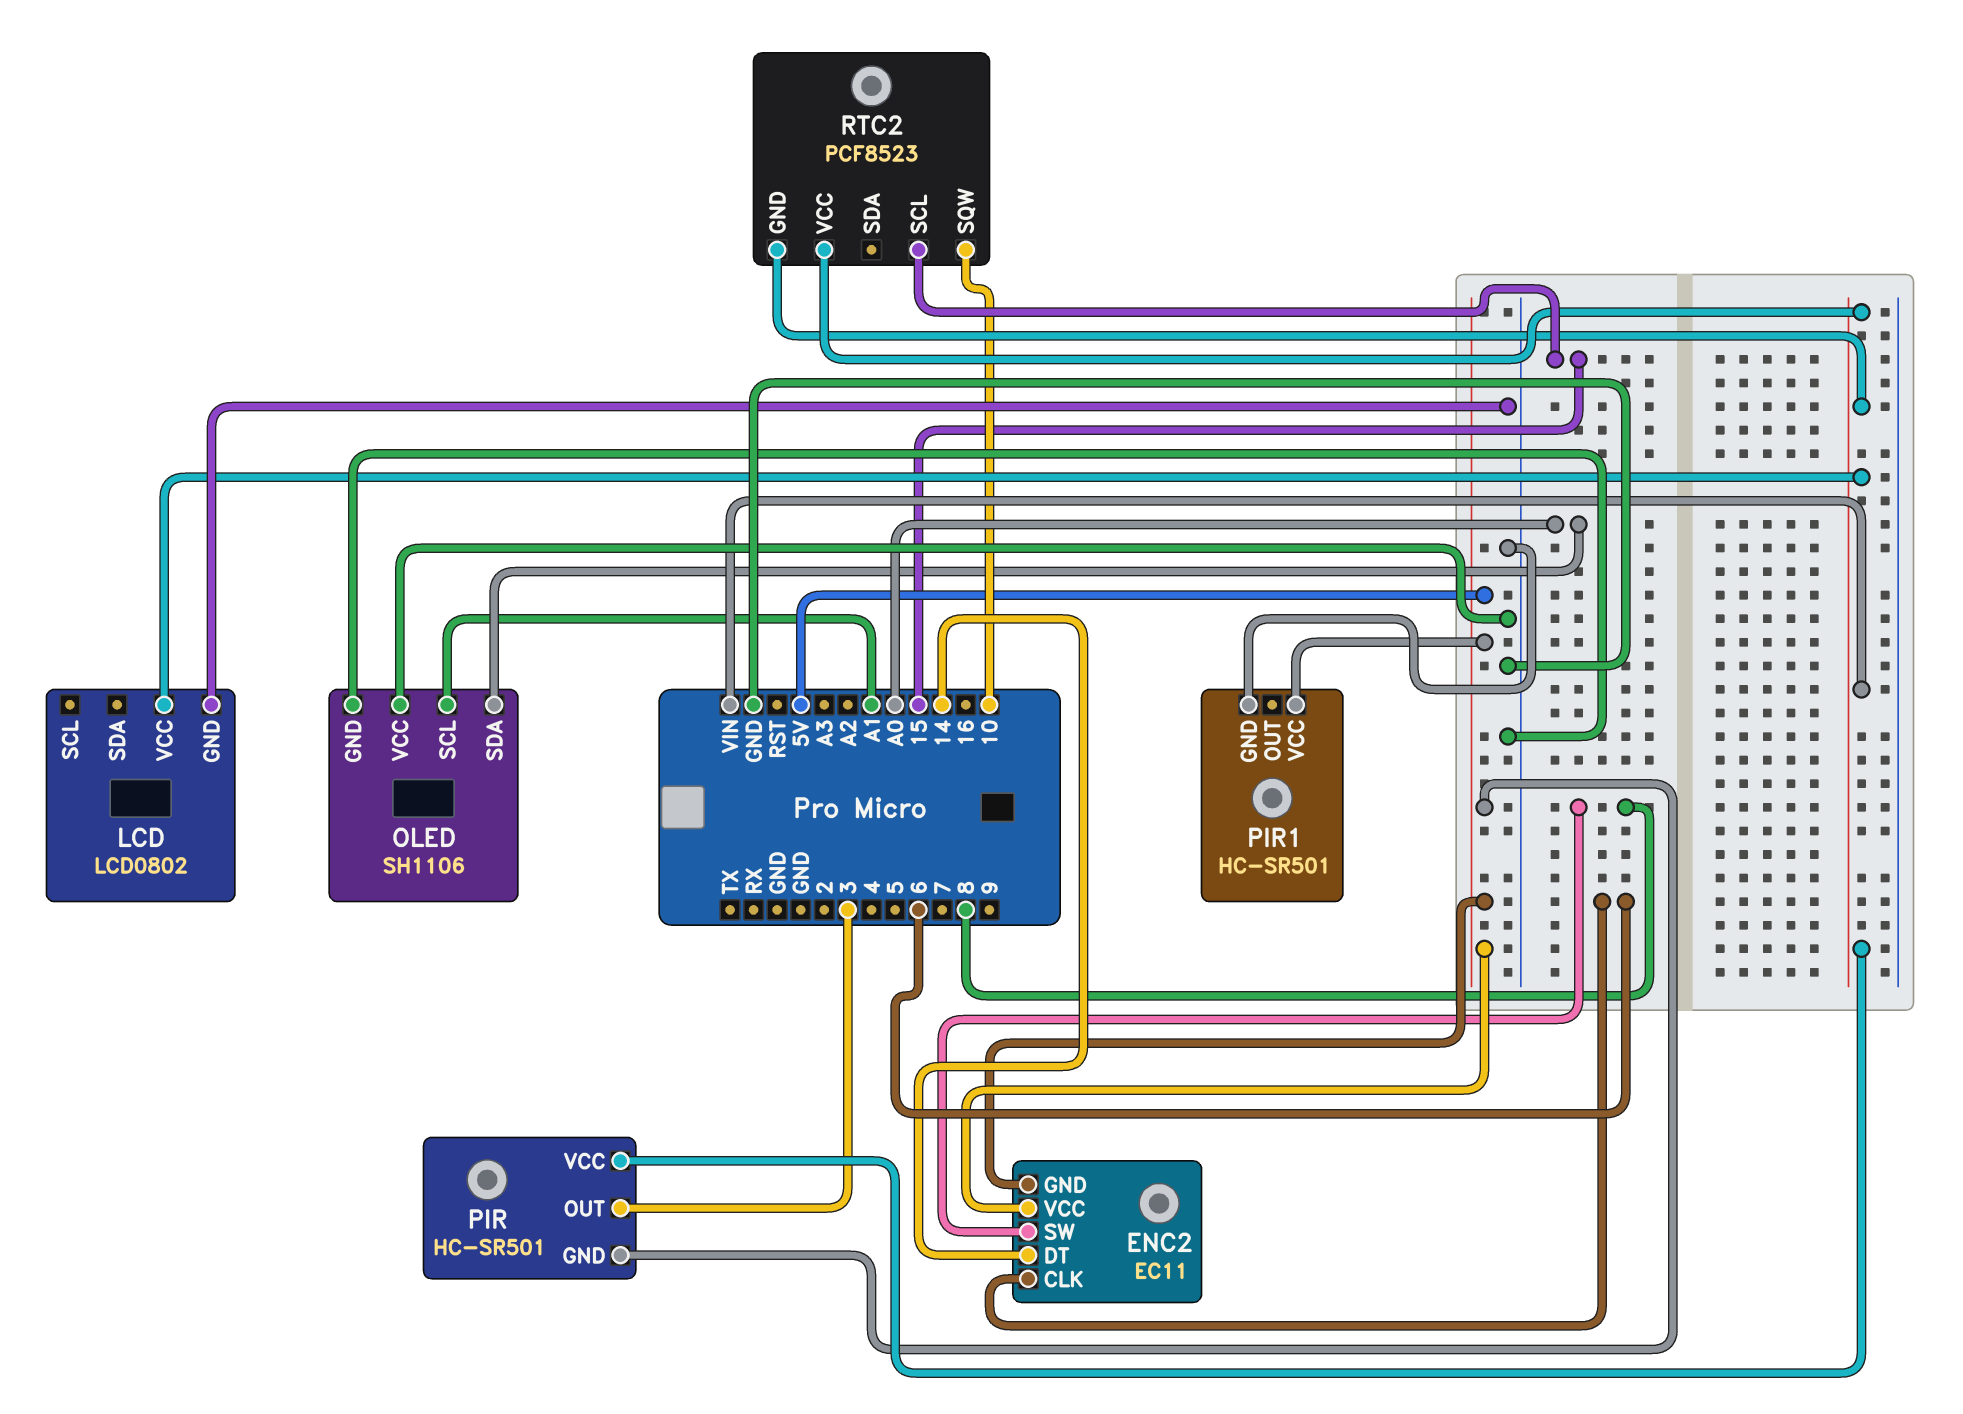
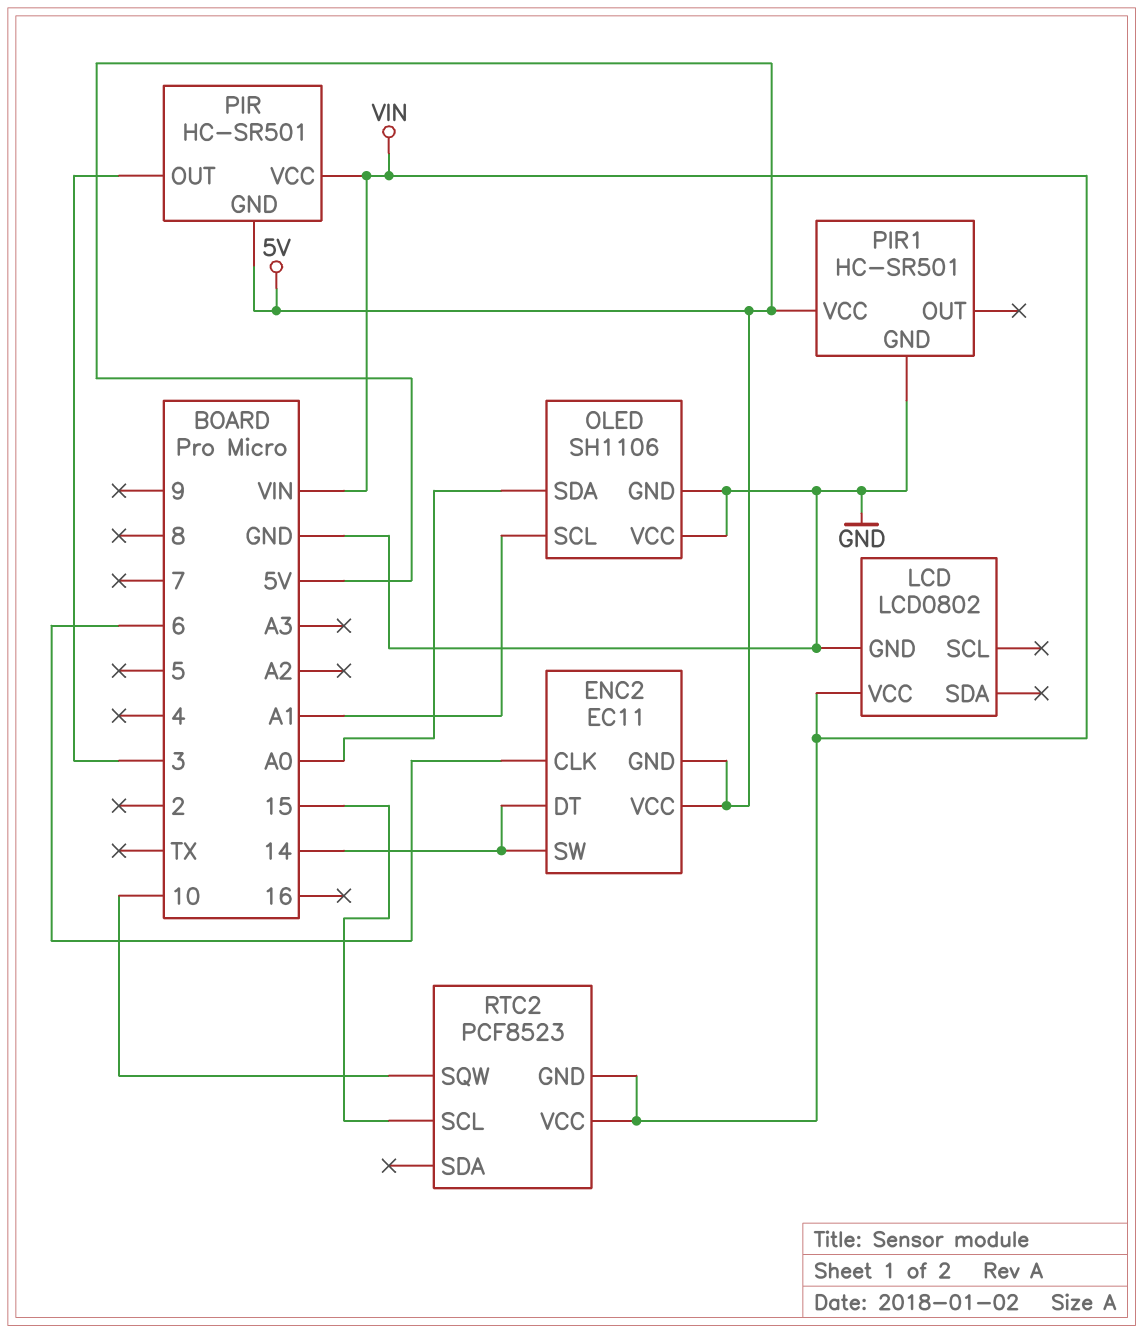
ENC2 pin SW: 8 -> 14

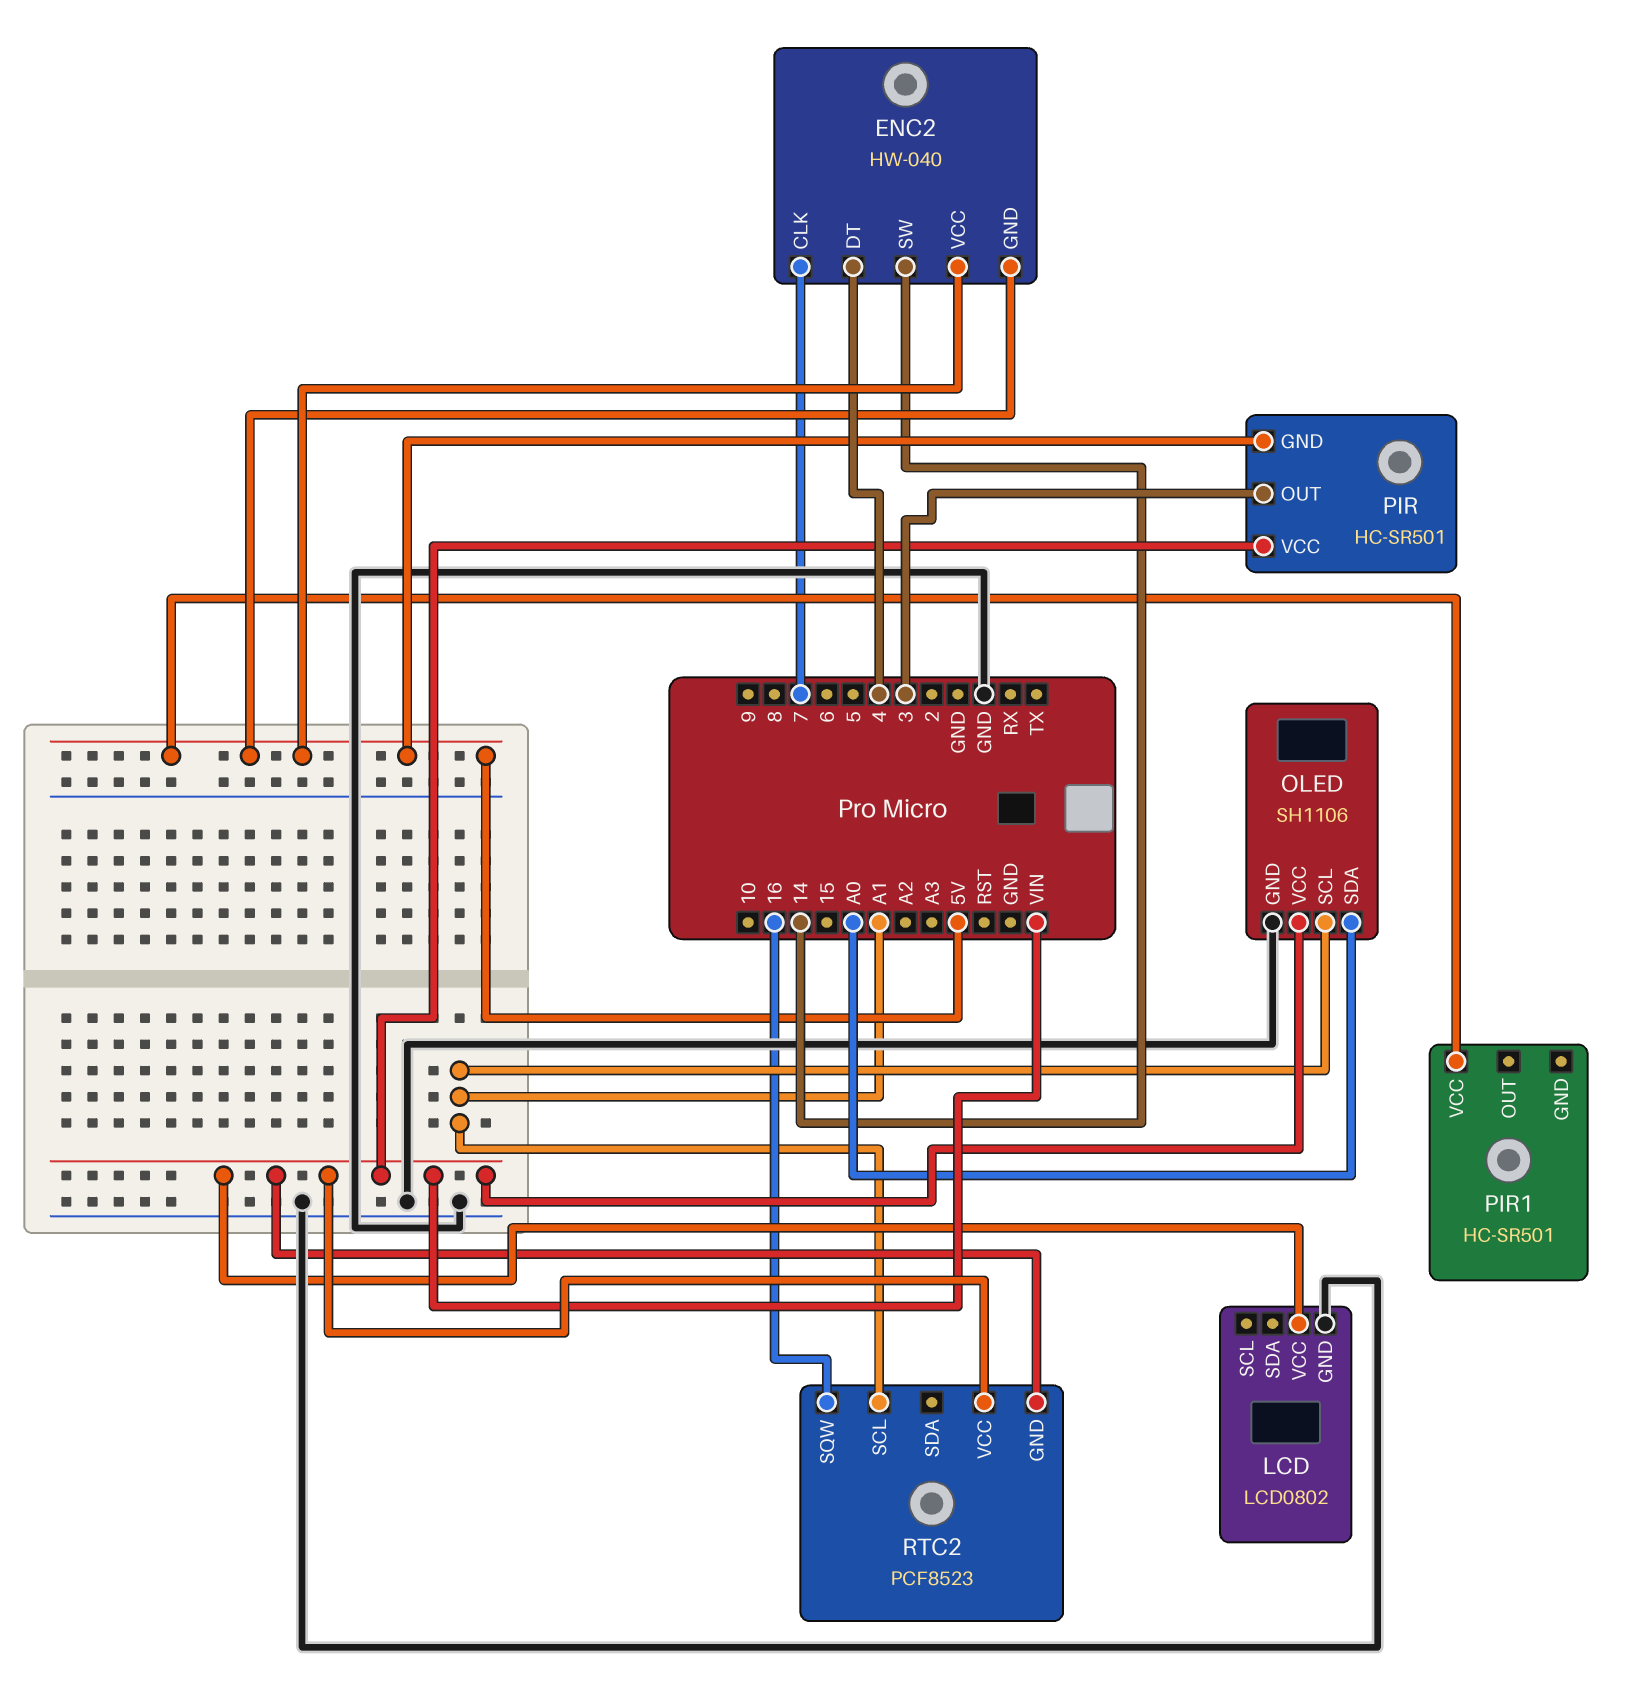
ENC2: EC11 -> HW-040
ENC2 pin CLK: 6 -> 7
ENC2 pin DT: 14 -> 4
OLED pin VCC: GND -> VIN
PIR1 pin GND: GND -> none
RTC2 pin SCL: 15 -> A1
RTC2 pin SQW: 10 -> 16

